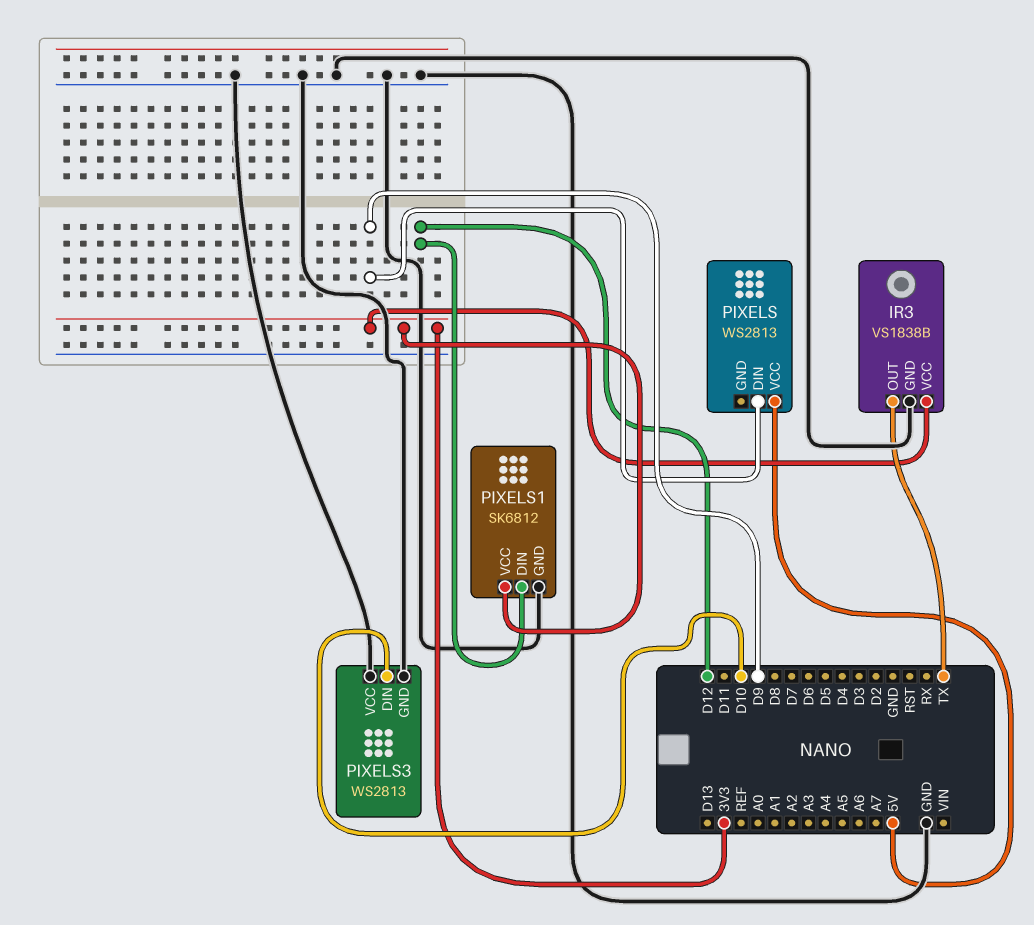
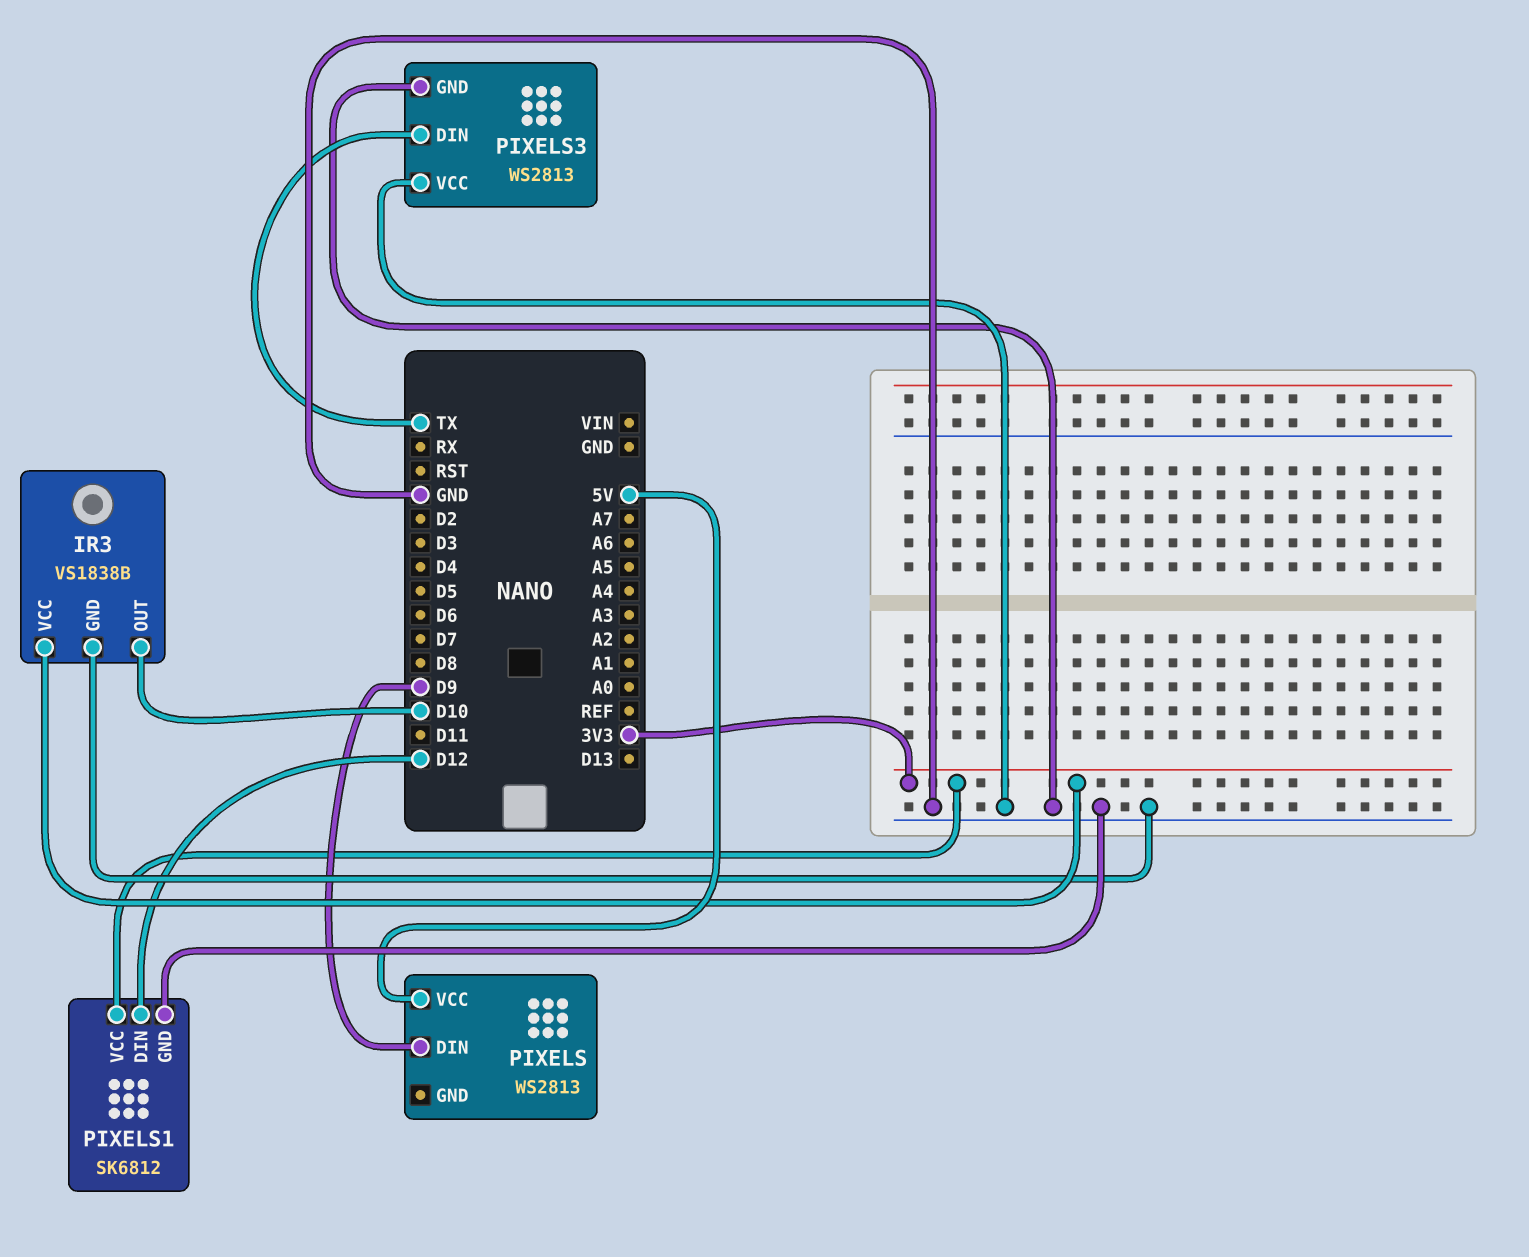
IR3 pin OUT: TX -> D10
PIXELS3 pin DIN: D10 -> TX

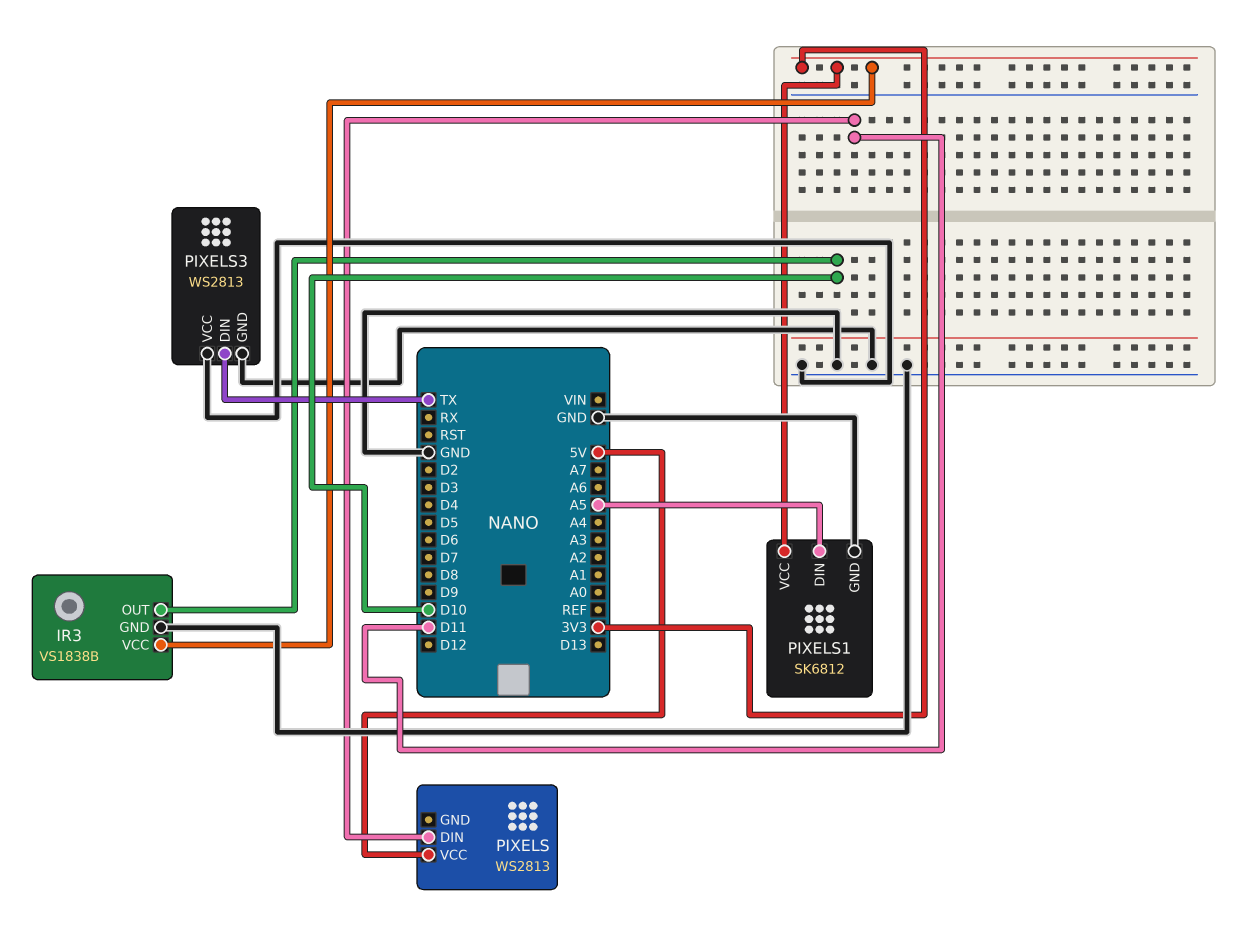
PIXELS pin DIN: D9 -> D11
PIXELS1 pin DIN: D12 -> A5

